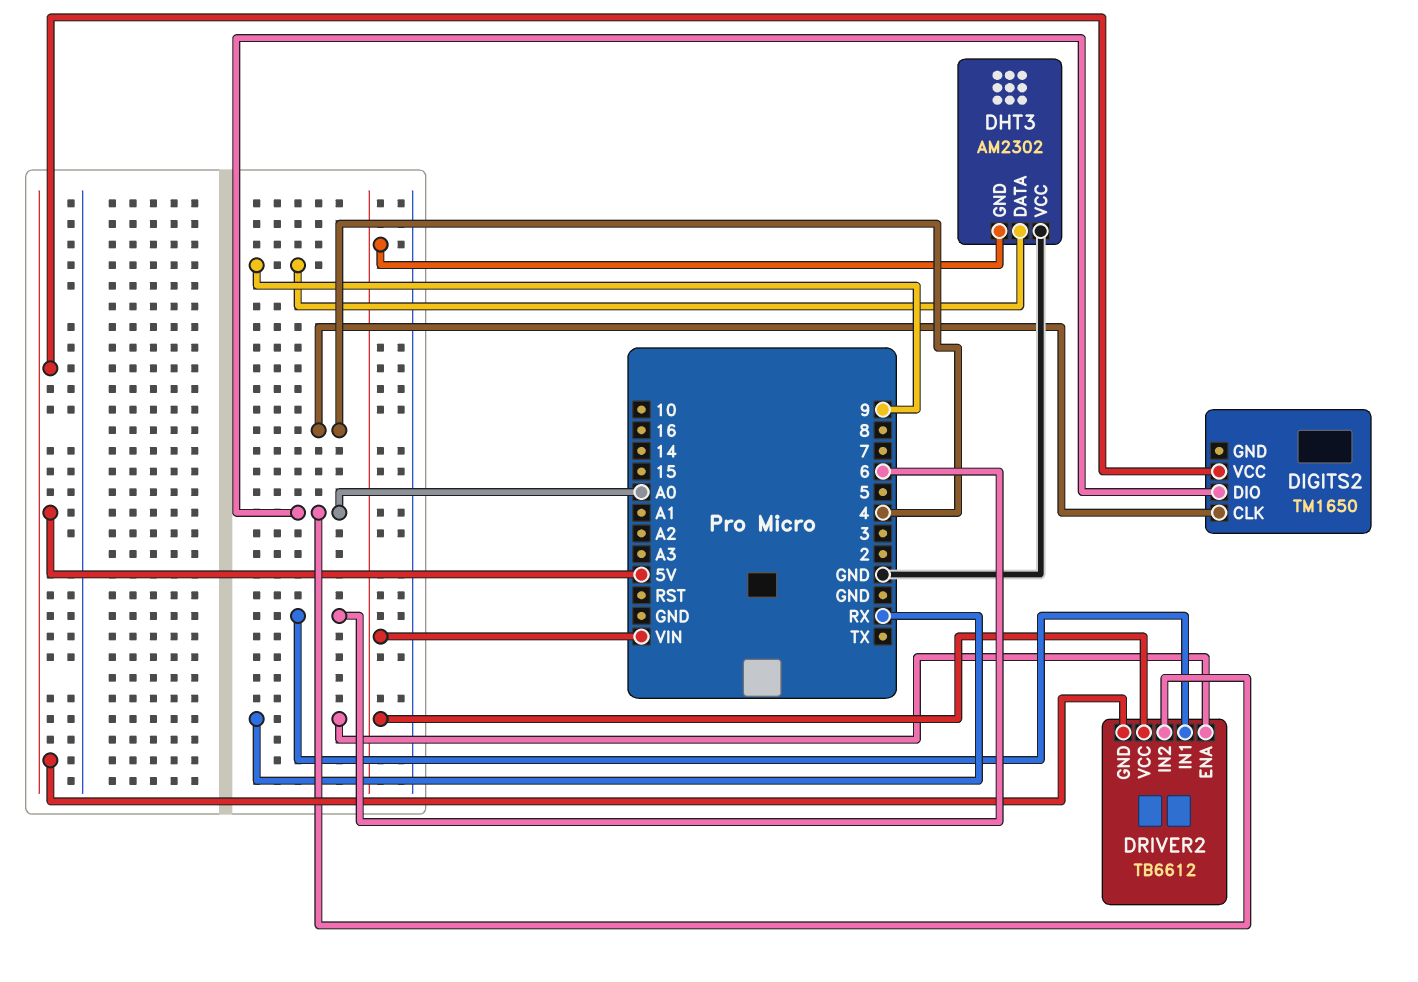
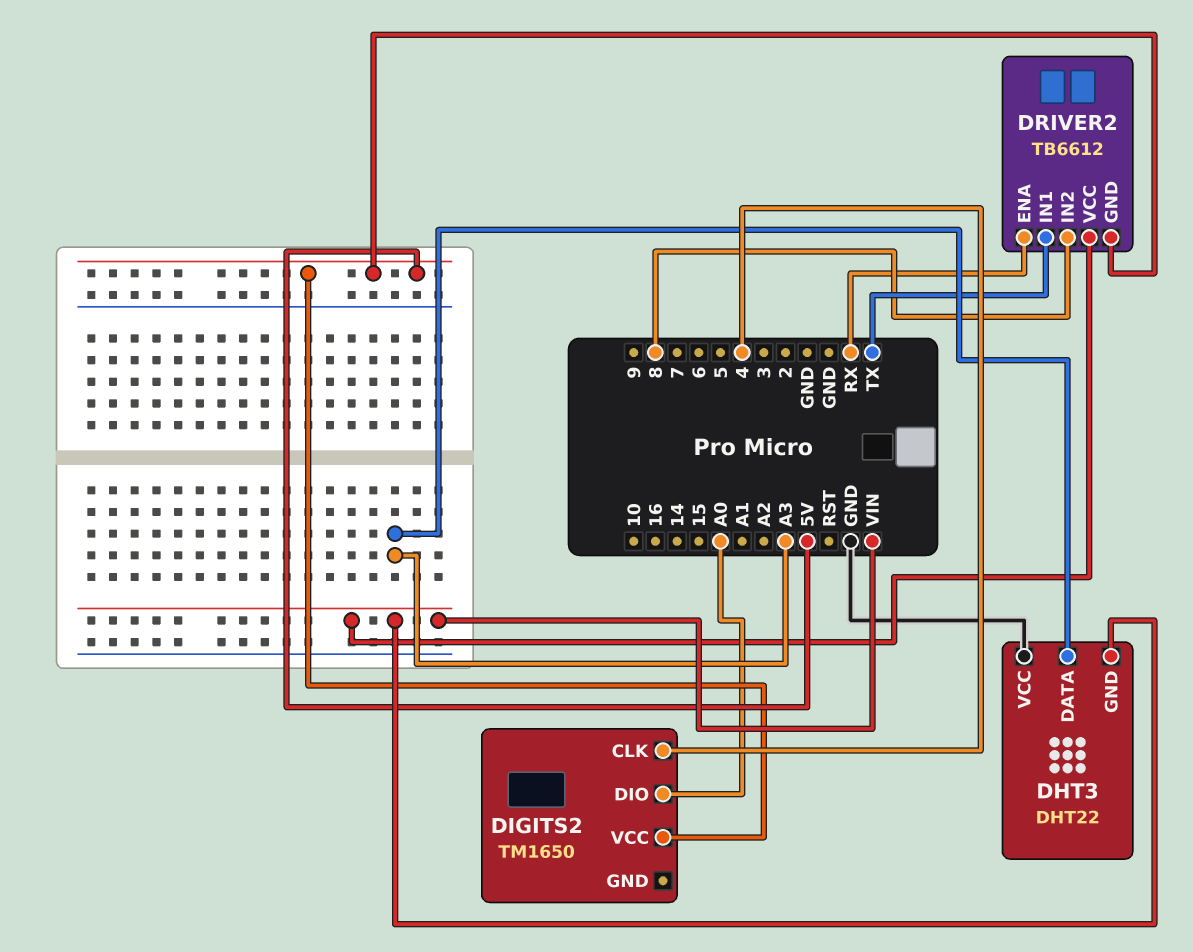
DHT3: AM2302 -> DHT22
DHT3 pin DATA: 9 -> A3
DRIVER2 pin IN1: 6 -> TX
DRIVER2 pin IN2: A0 -> 8

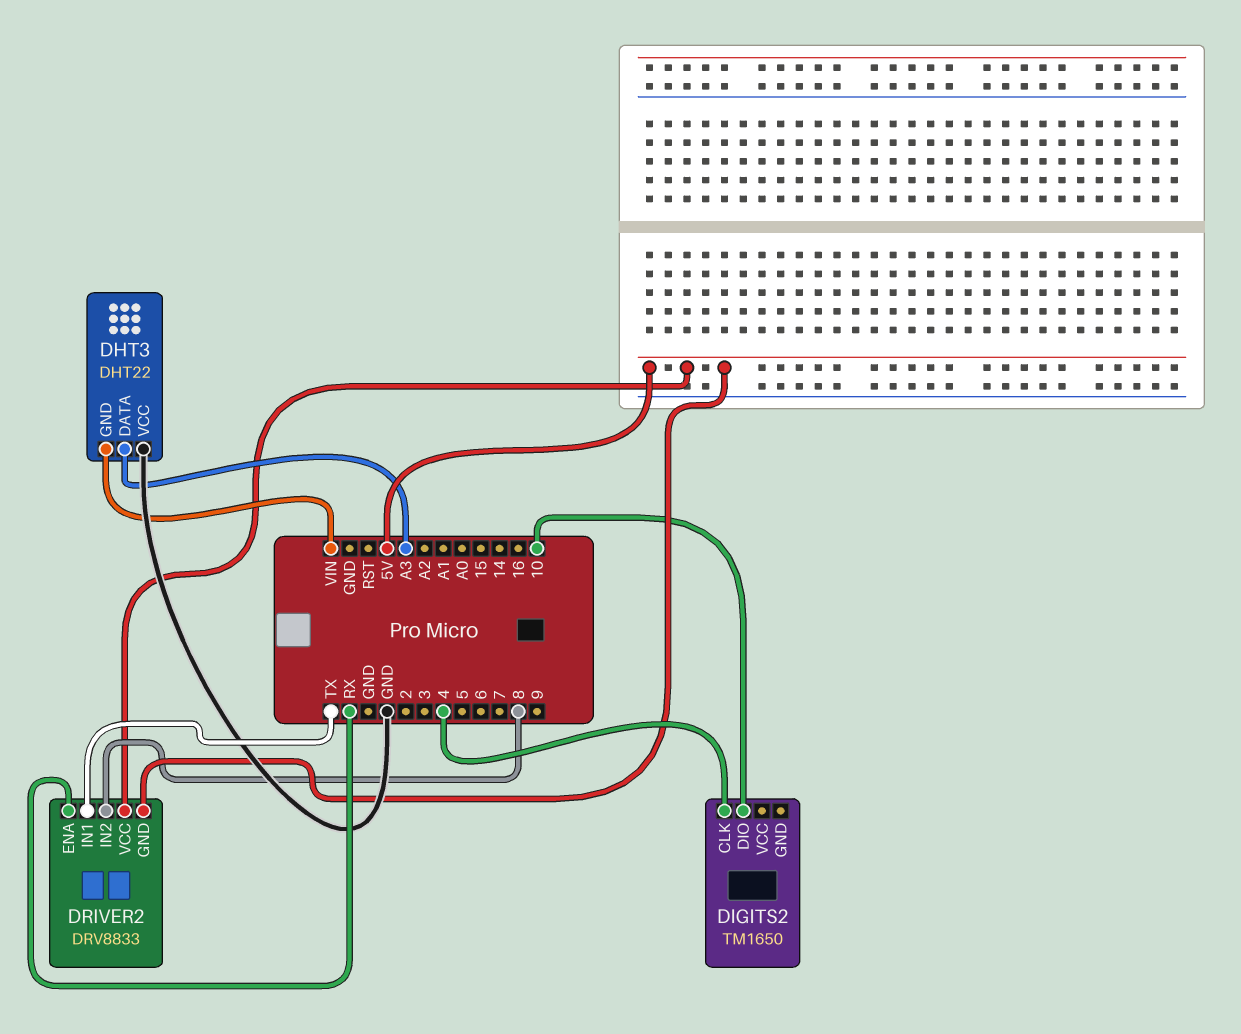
DIGITS2 pin DIO: A0 -> 10
DIGITS2 pin VCC: 5V -> none
DRIVER2: TB6612 -> DRV8833
DRIVER2 pin VCC: VIN -> 5V

